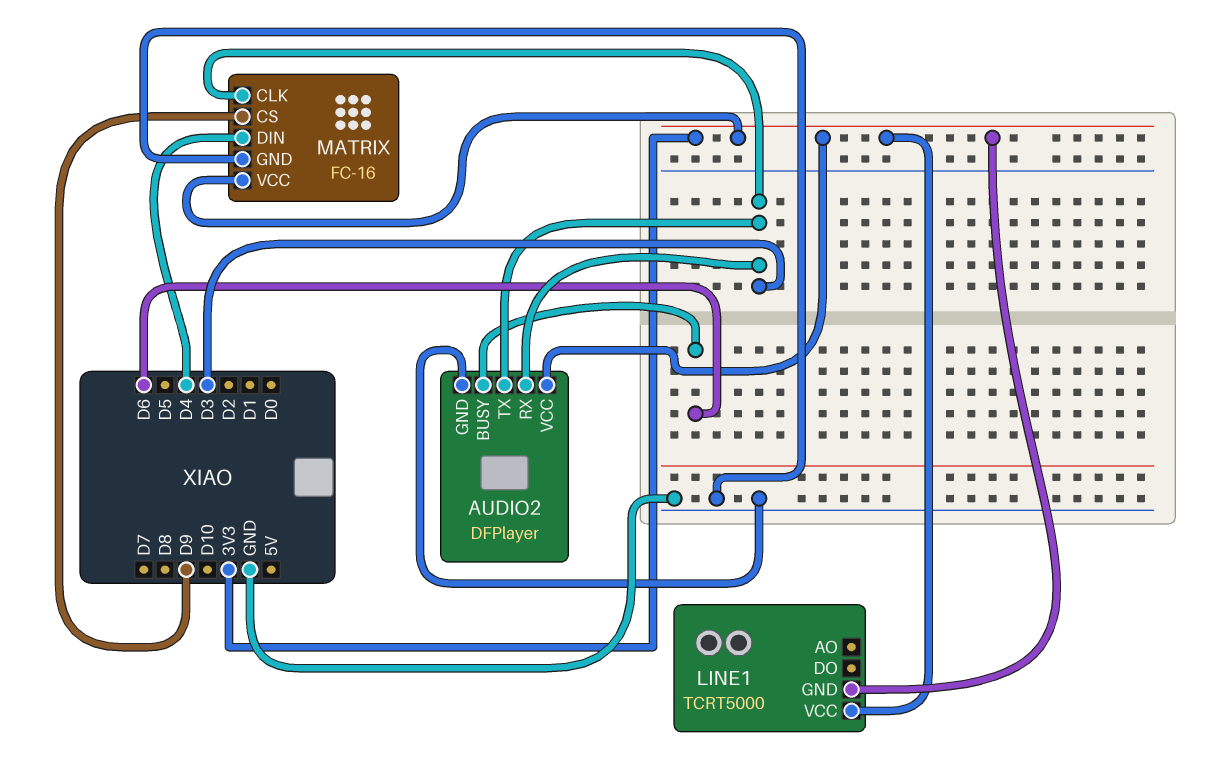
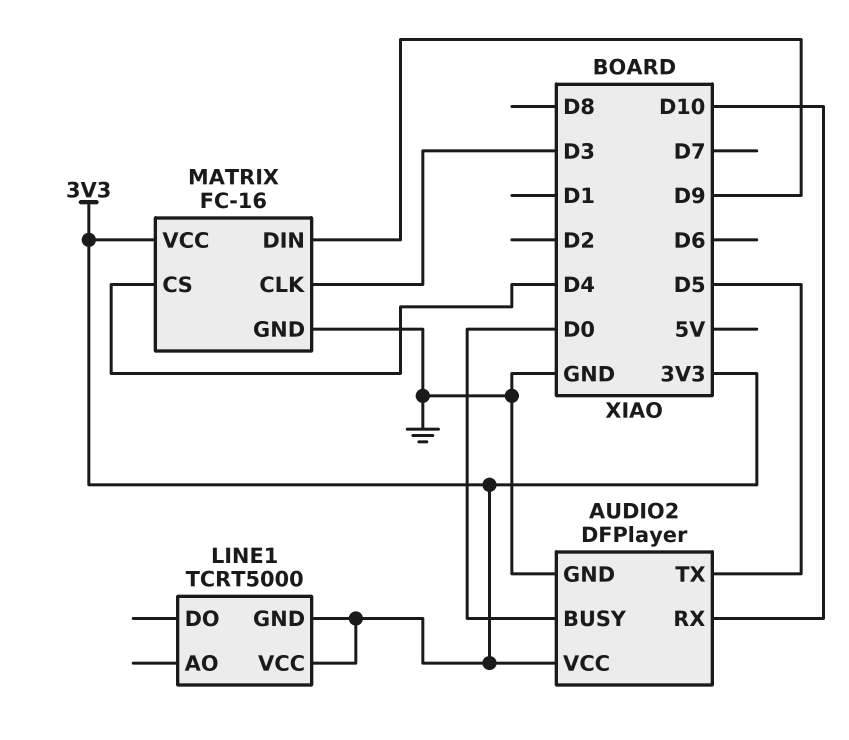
AUDIO2 pin BUSY: D6 -> D0
AUDIO2 pin RX: D3 -> D10
AUDIO2 pin TX: D3 -> D5
MATRIX pin CS: D9 -> D4
MATRIX pin DIN: D4 -> D9

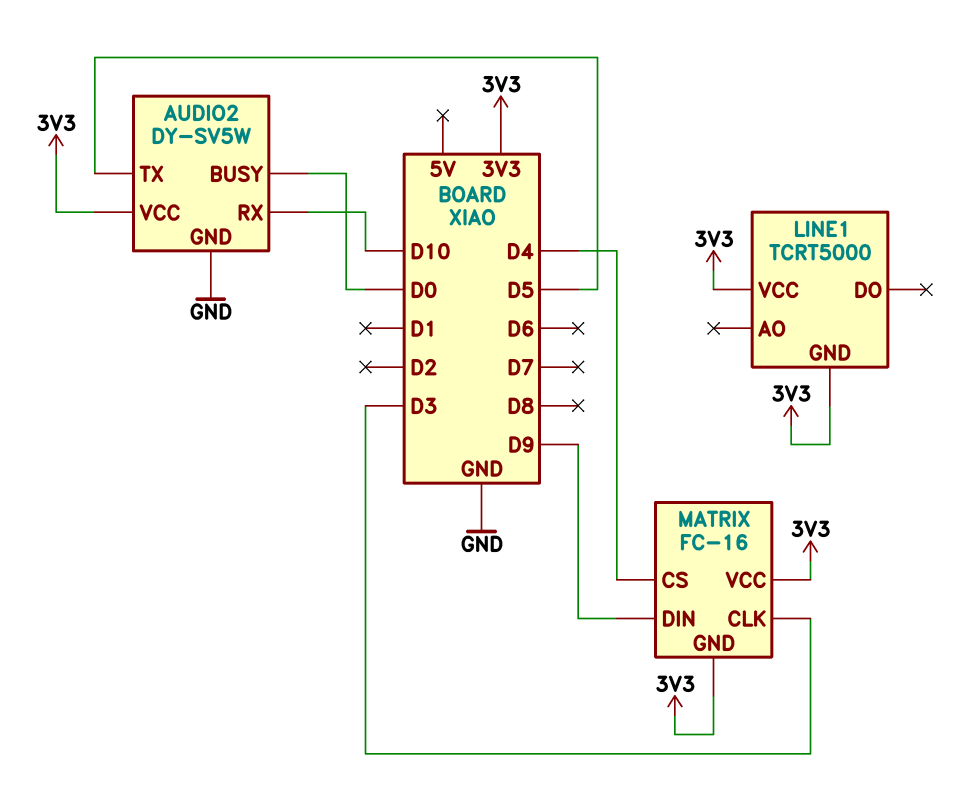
AUDIO2: DFPlayer -> DY-SV5W
MATRIX pin GND: GND -> 3V3

